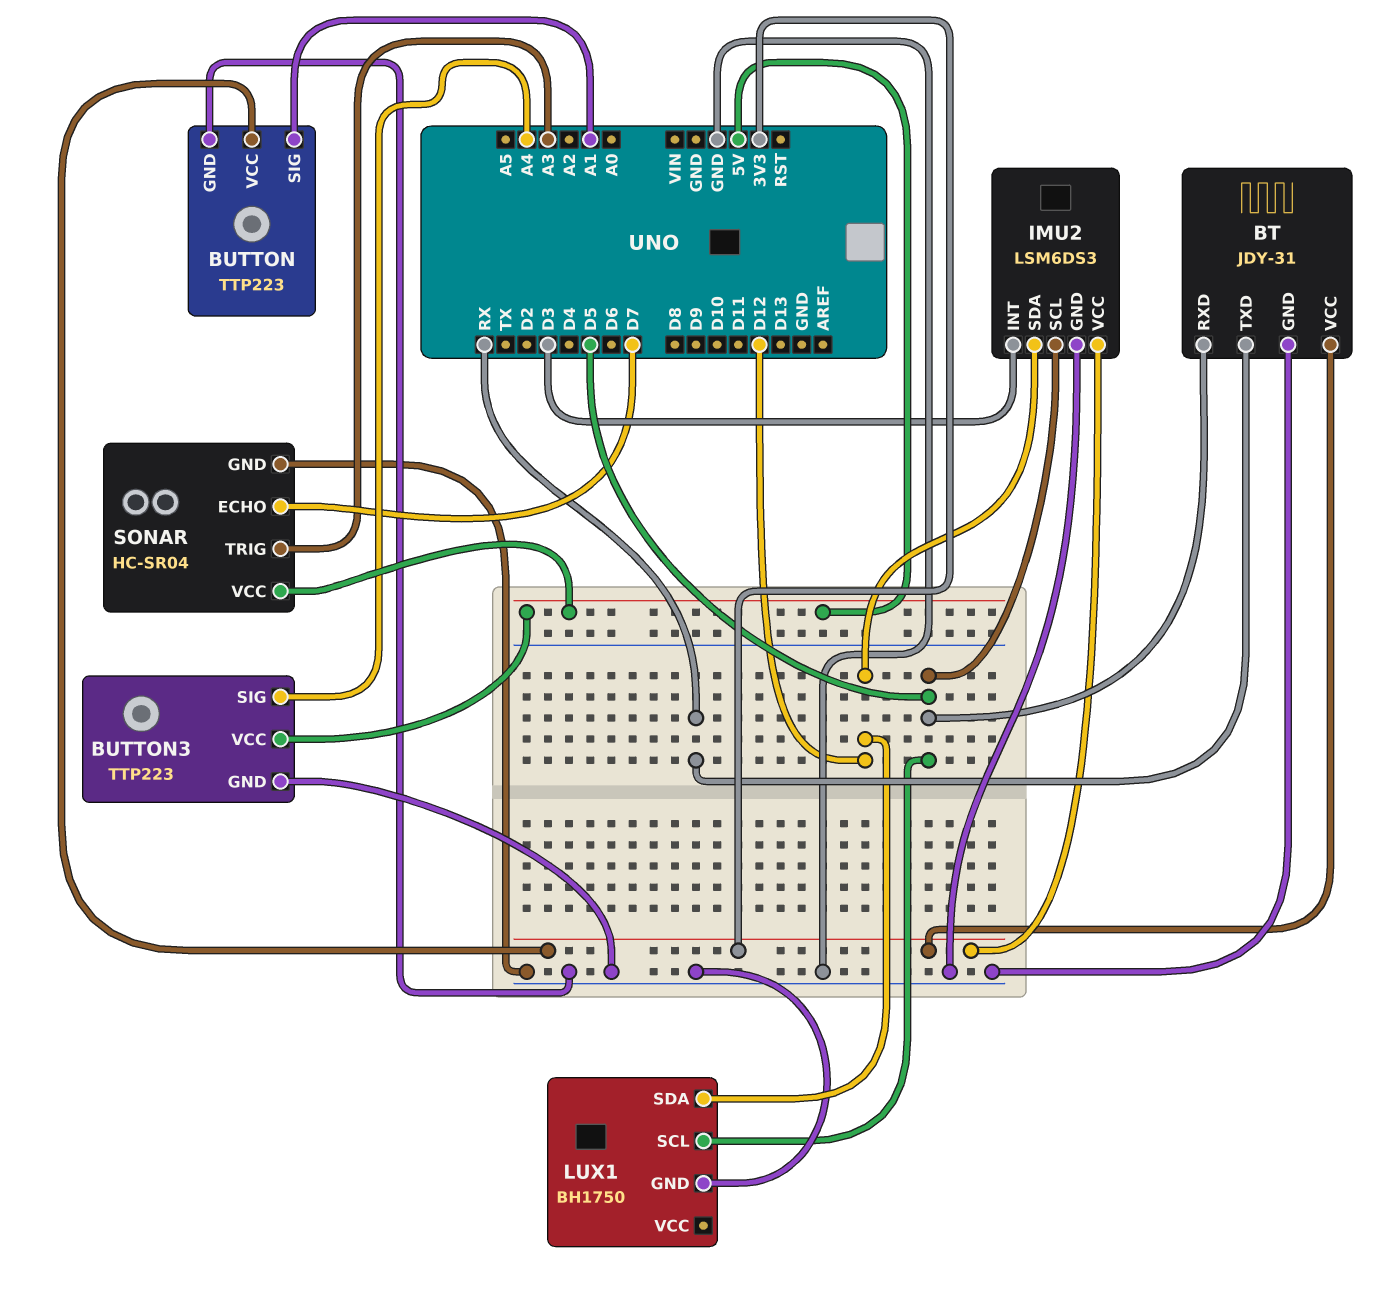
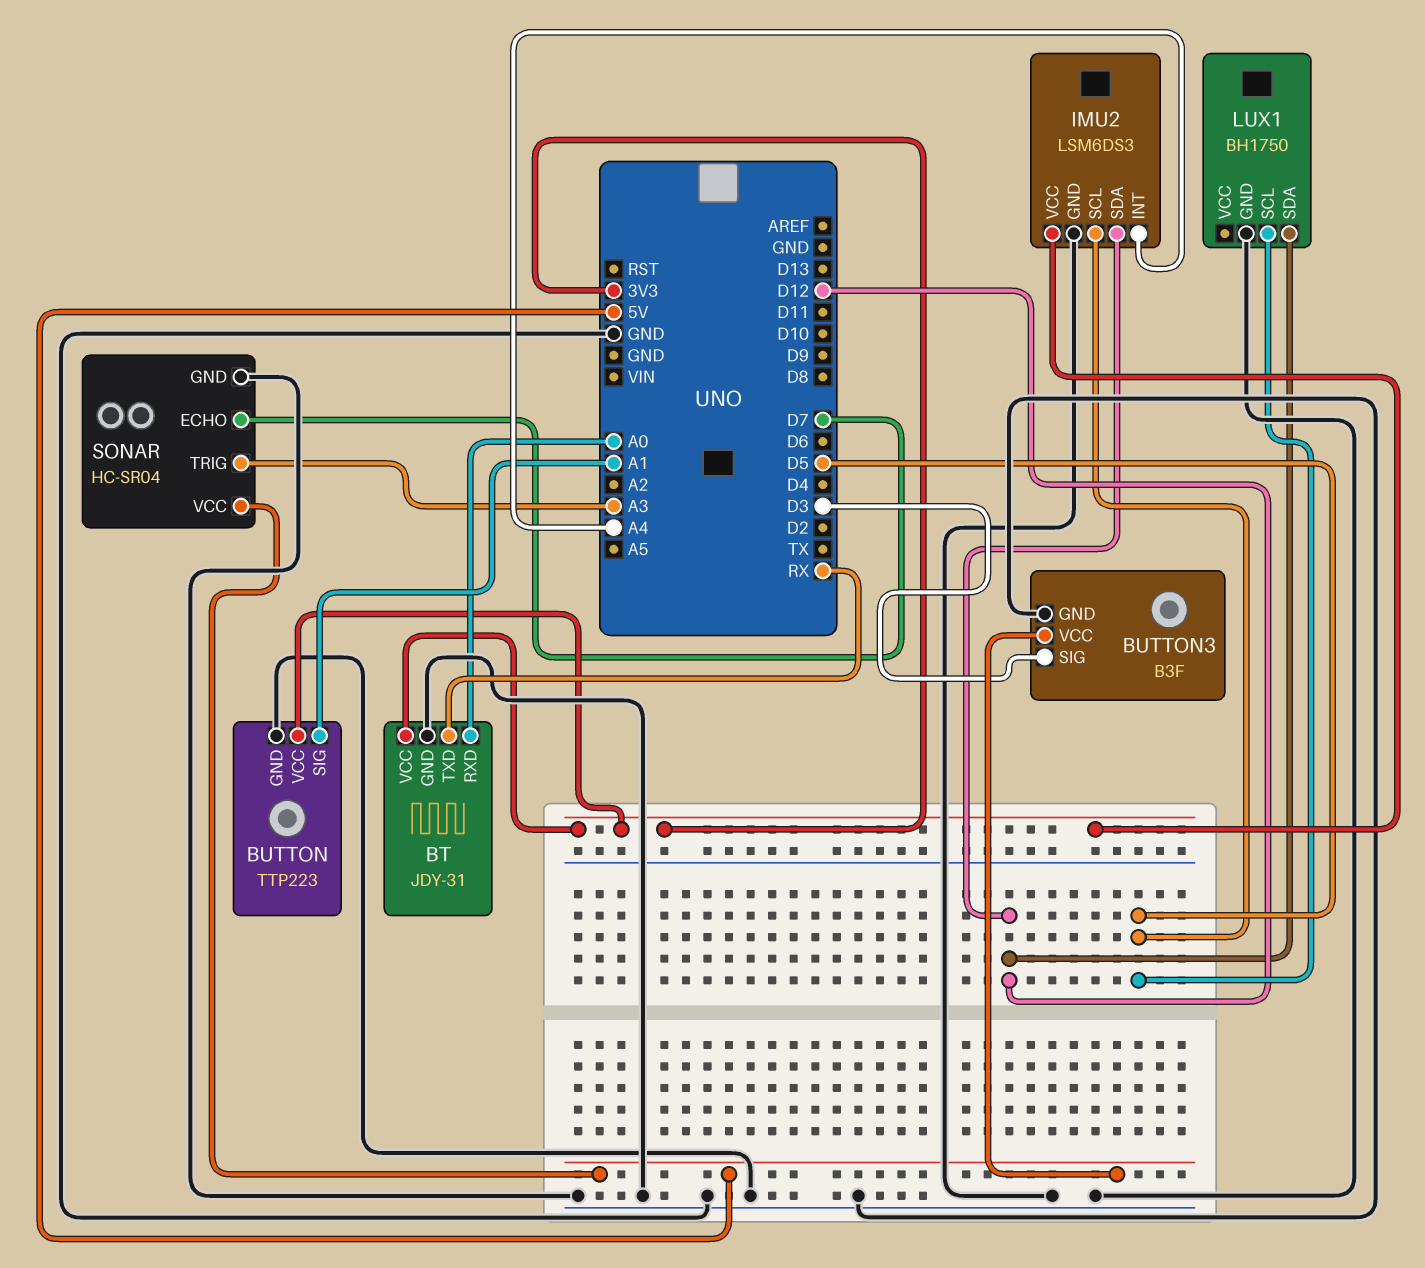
BT pin RXD: D5 -> A0
BUTTON3: TTP223 -> B3F
BUTTON3 pin SIG: A4 -> D3
IMU2 pin INT: D3 -> A4

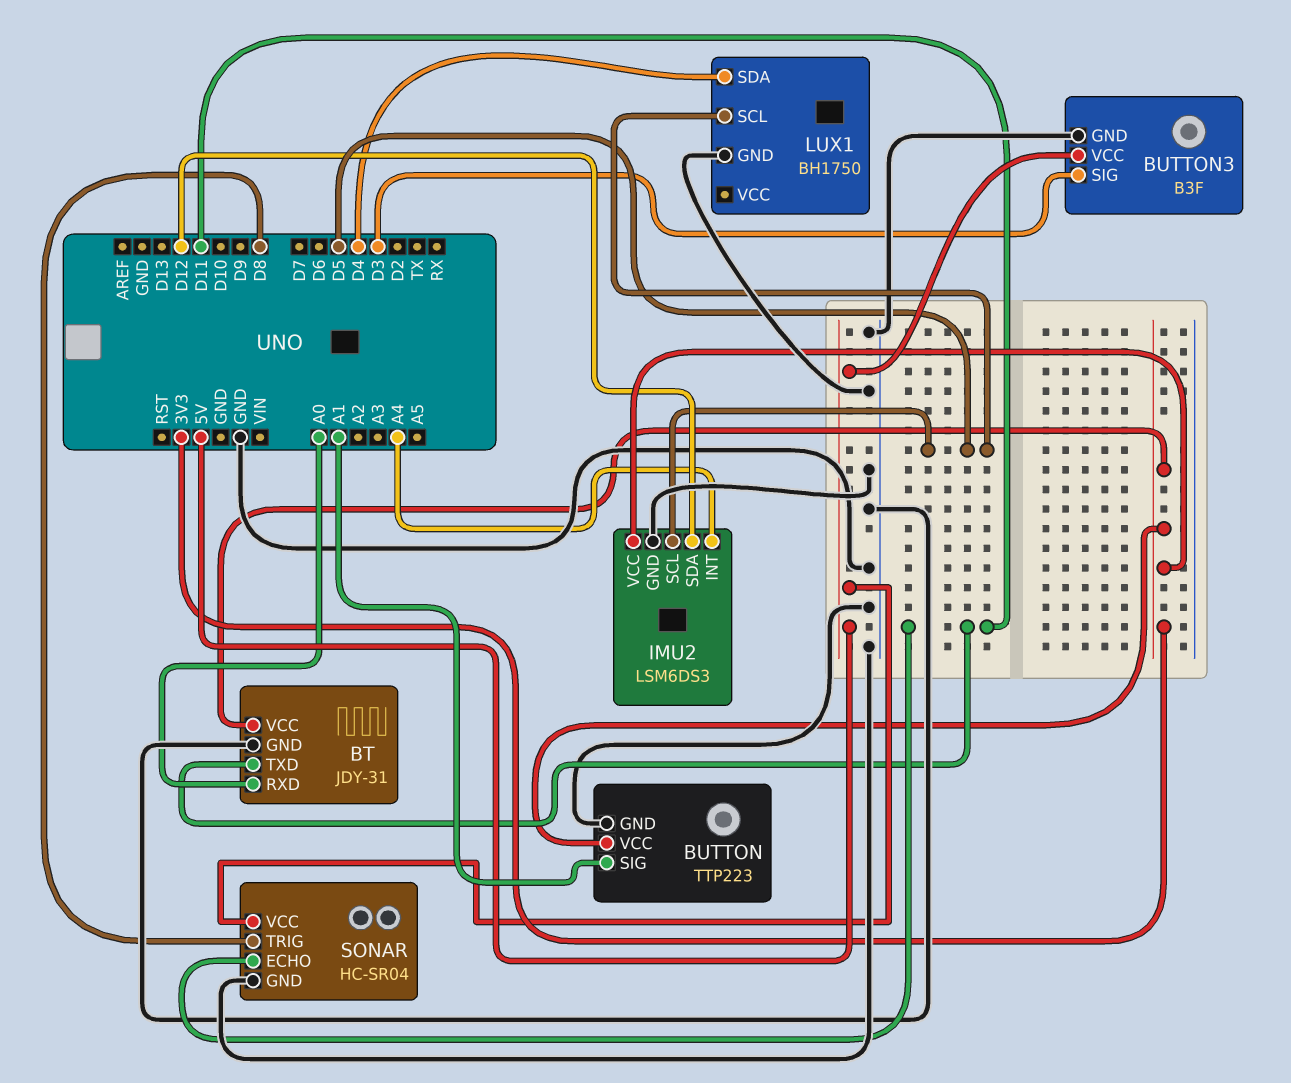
BT pin TXD: RX -> D11
LUX1 pin SDA: D12 -> D4
SONAR pin ECHO: D7 -> D11
SONAR pin TRIG: A3 -> D8

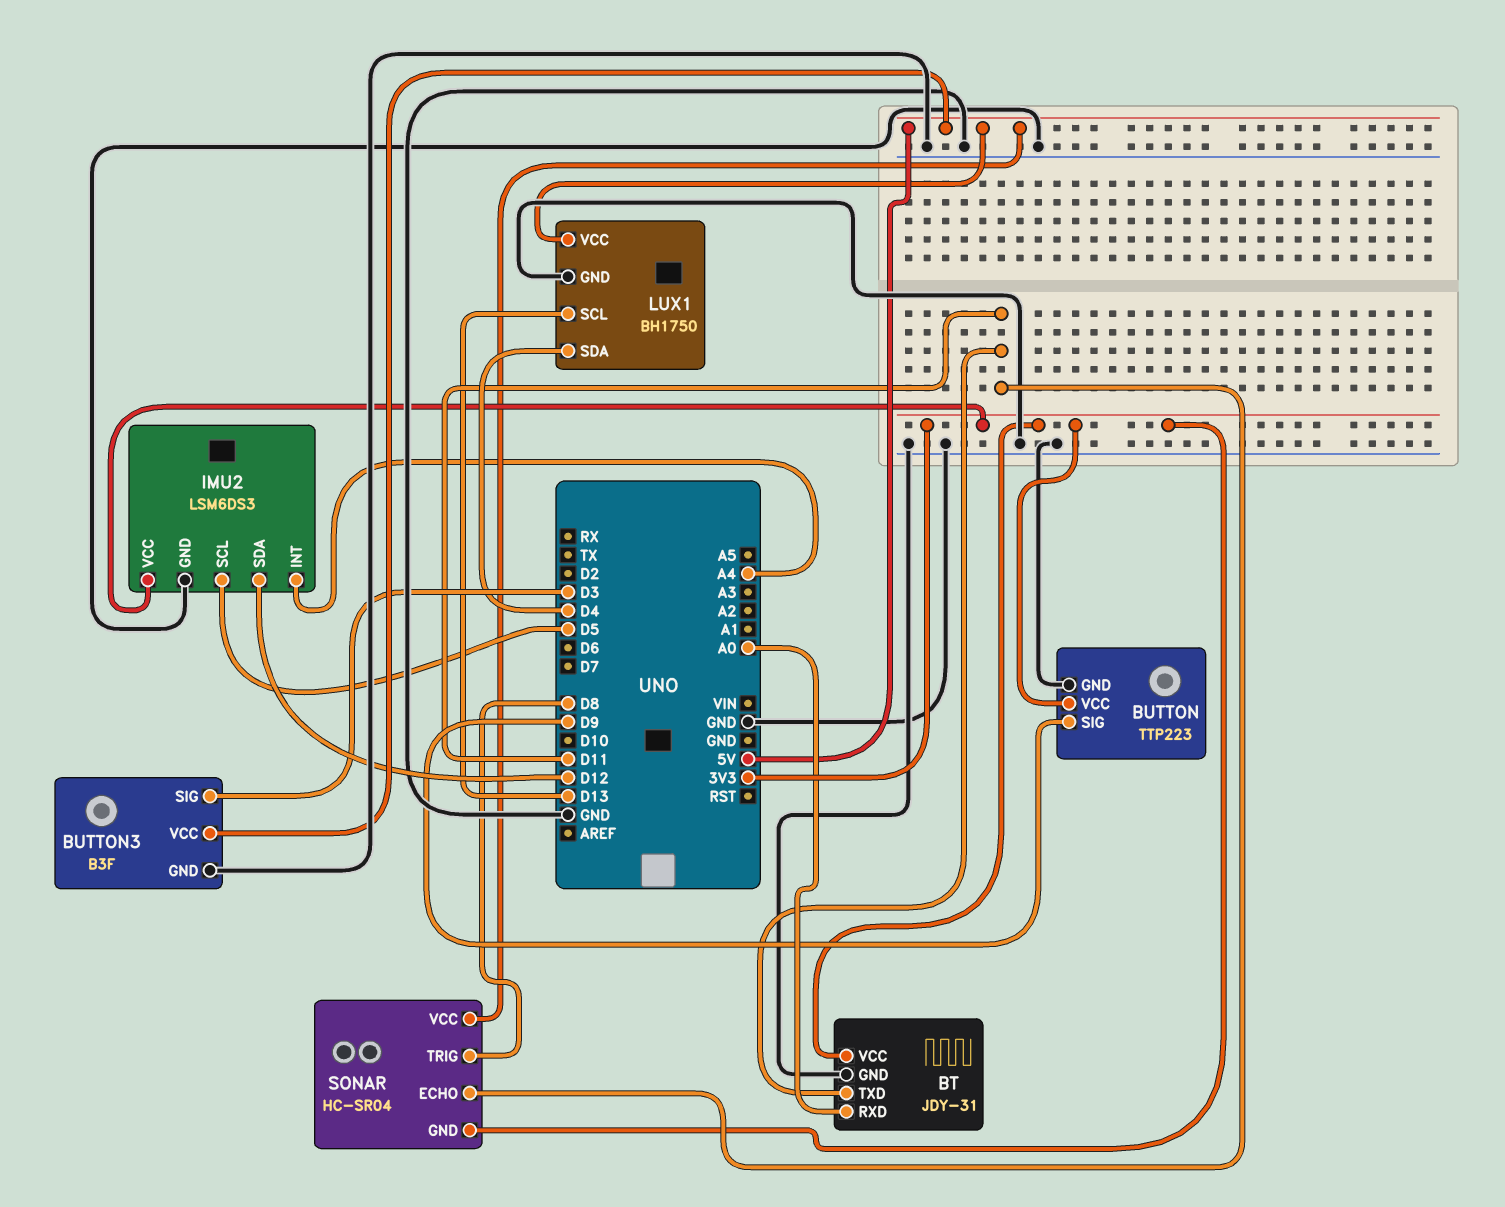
BUTTON pin SIG: A1 -> D9
LUX1 pin SCL: D5 -> D13
LUX1 pin VCC: none -> 5V
SONAR pin GND: GND -> 3V3

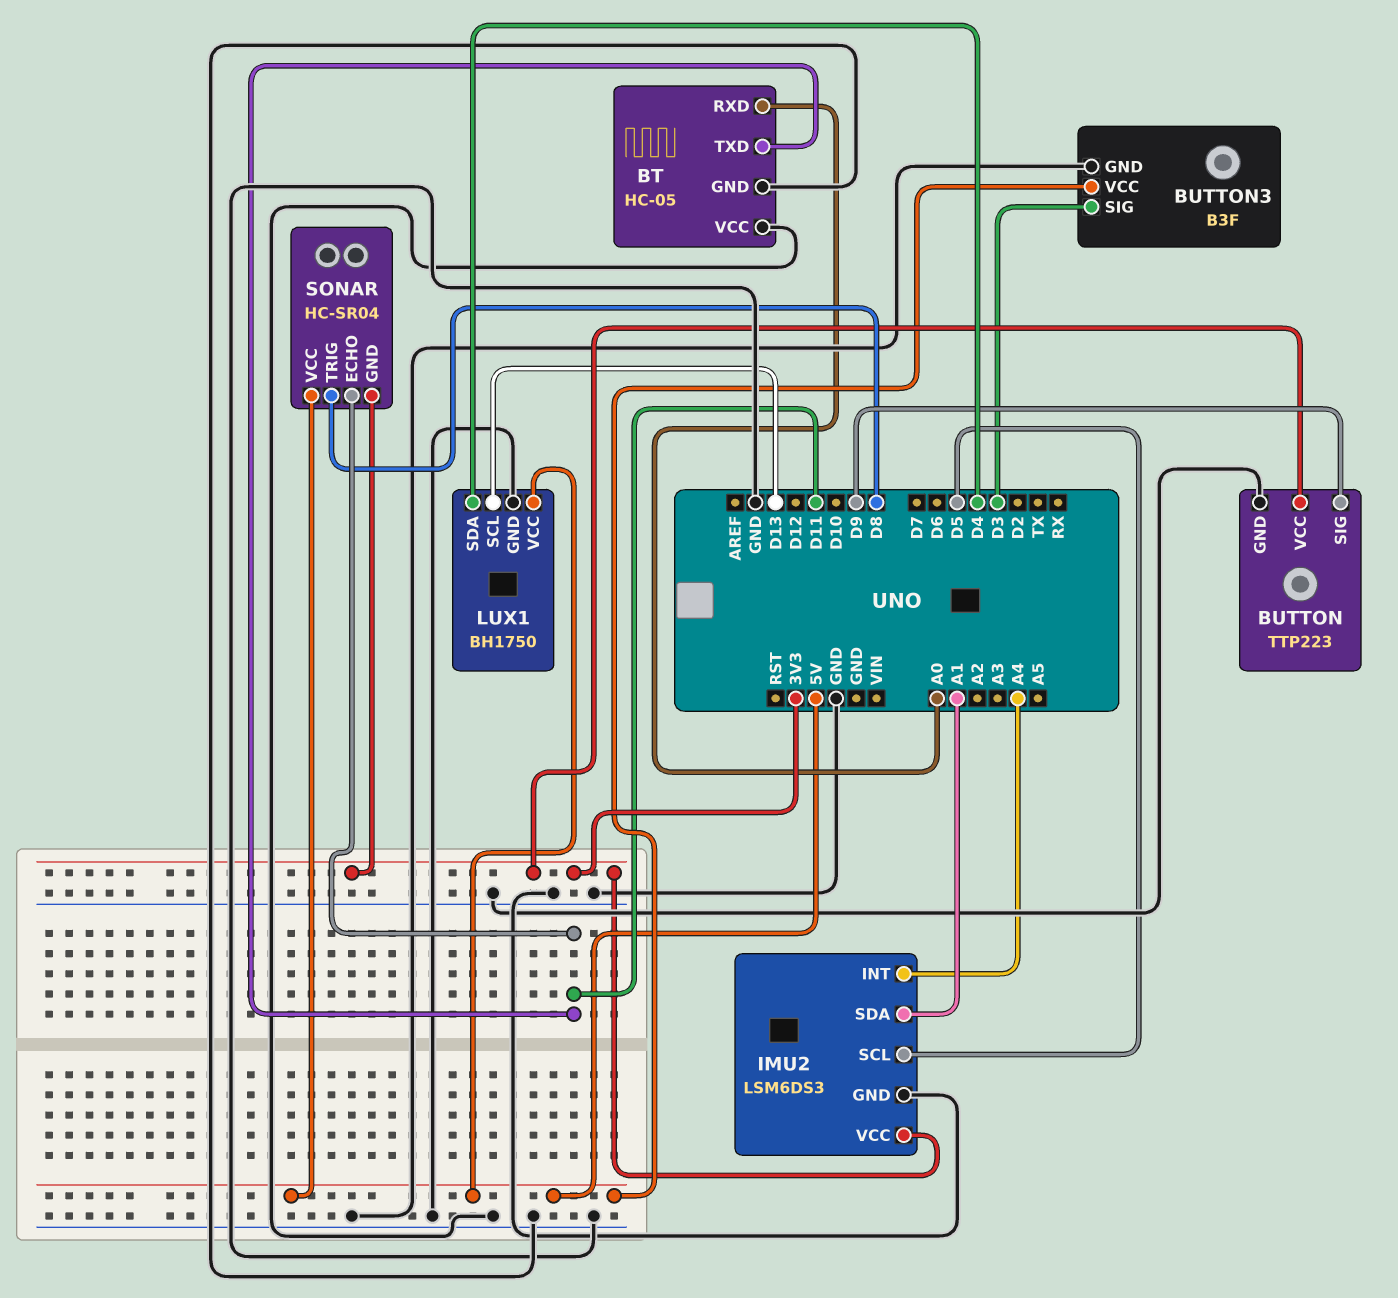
BT: JDY-31 -> HC-05
BT pin VCC: 3V3 -> GND
IMU2 pin SDA: D12 -> A1

